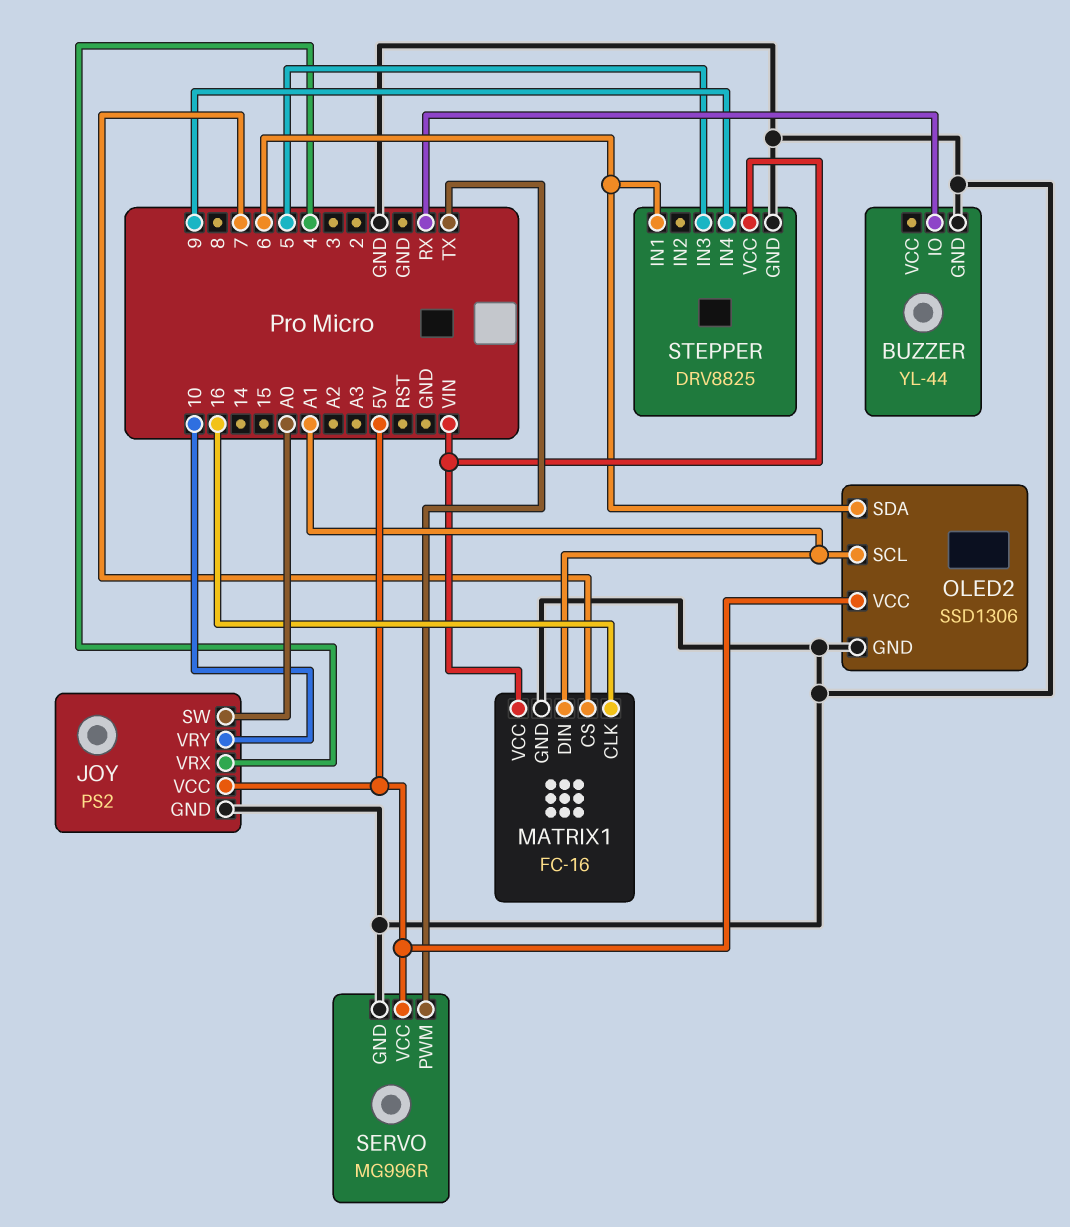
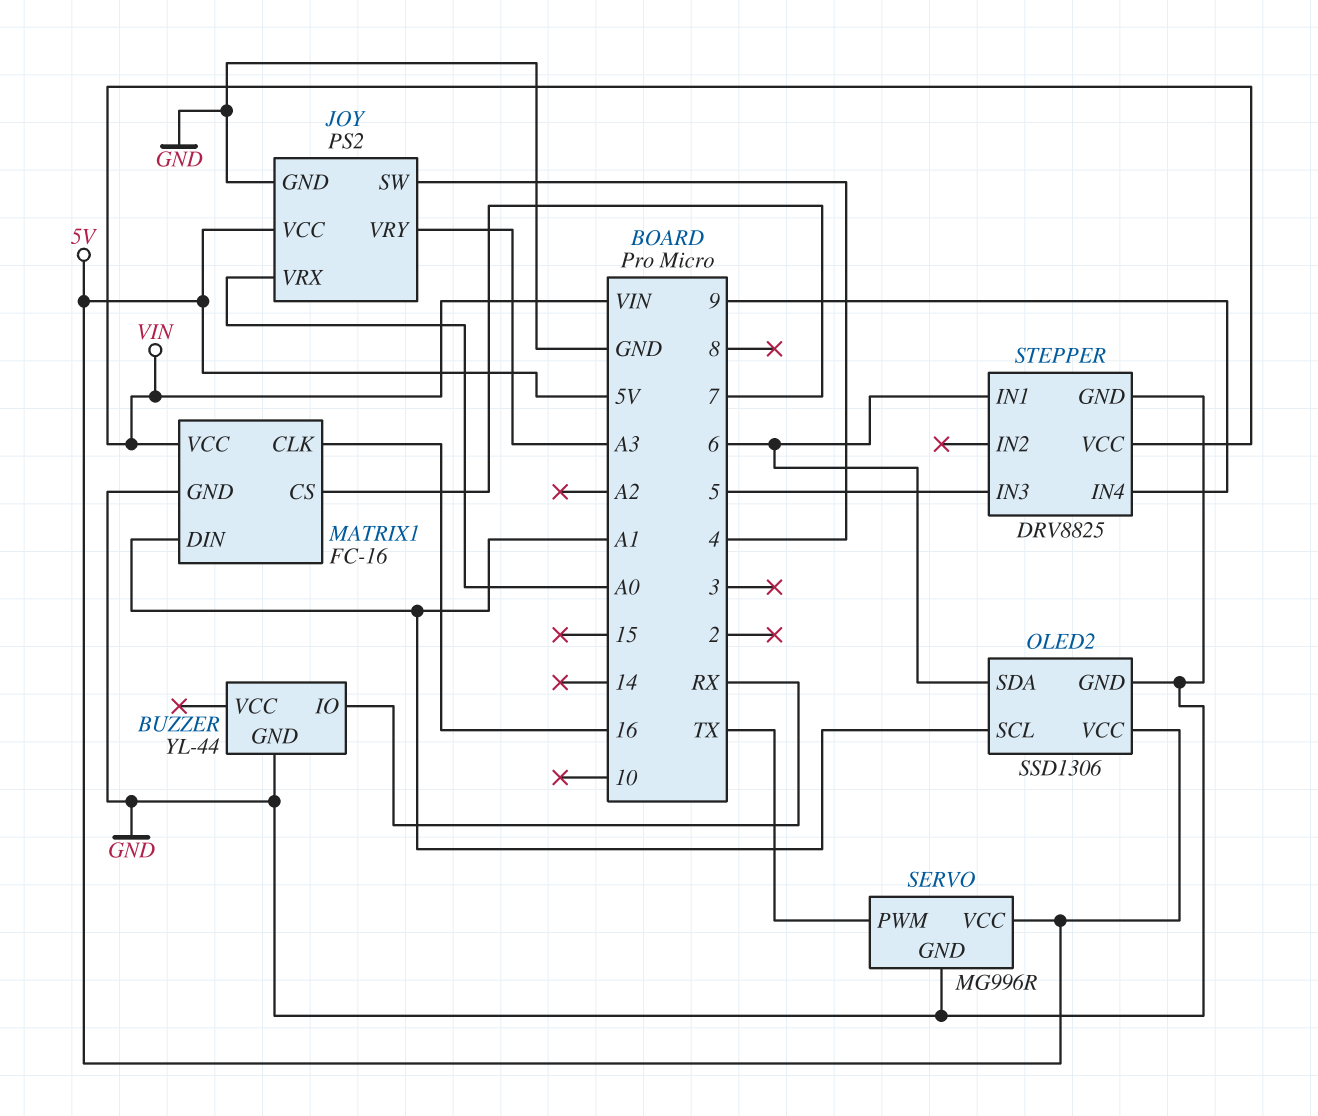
JOY pin SW: A0 -> 4
JOY pin VRX: 4 -> A0
JOY pin VRY: 10 -> A3

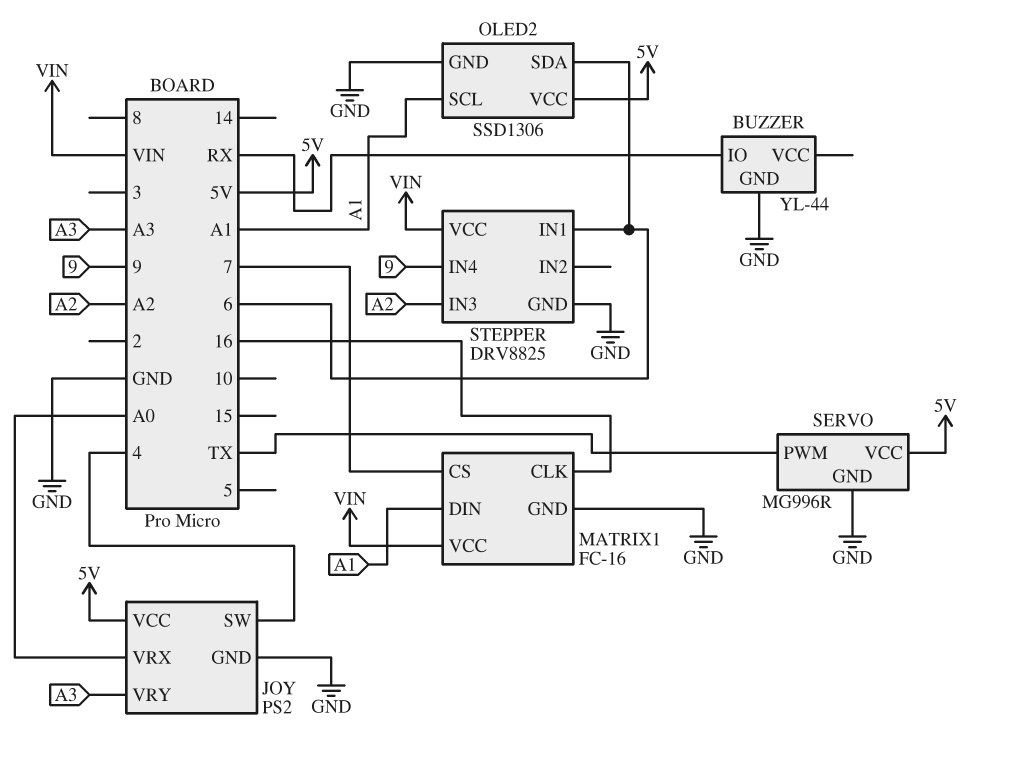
STEPPER pin IN3: 5 -> A2

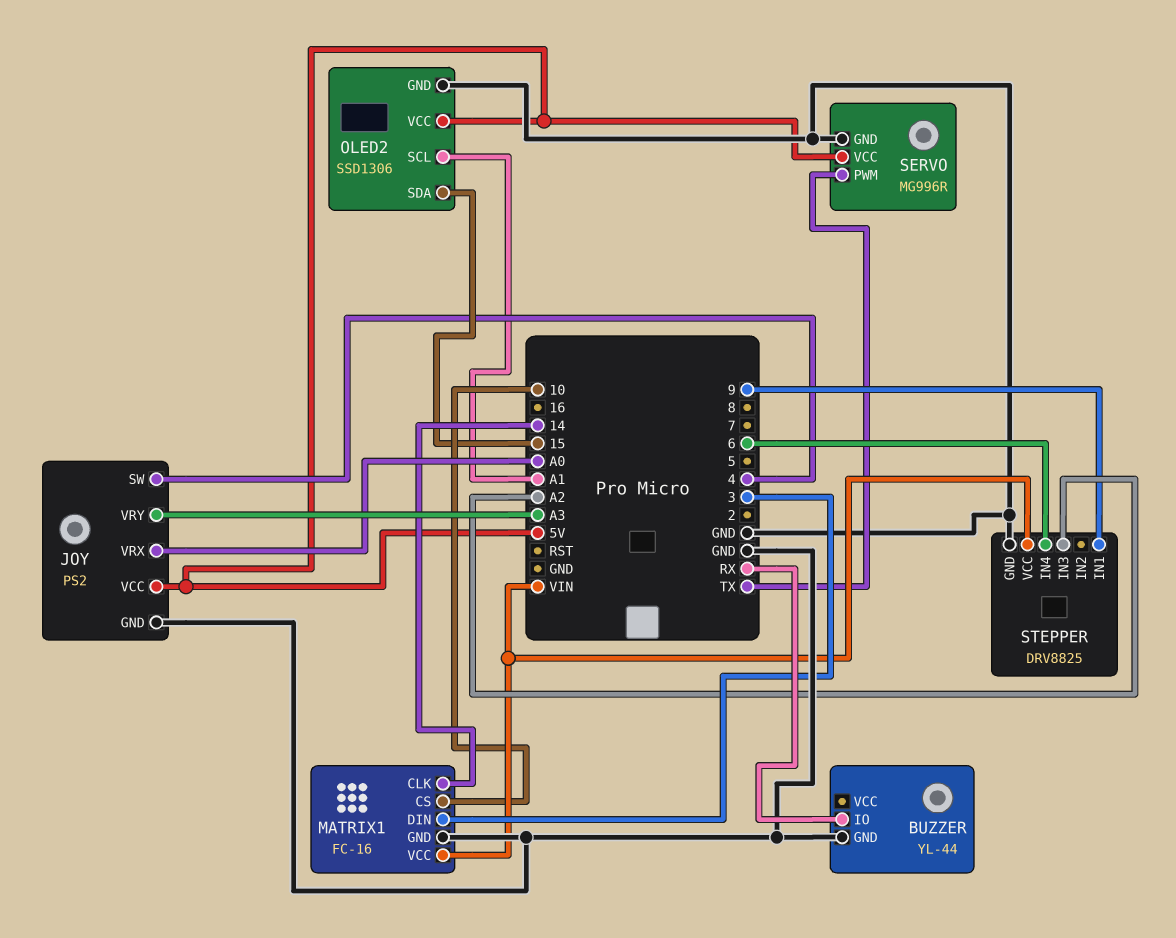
MATRIX1 pin CLK: 16 -> 14
MATRIX1 pin CS: 7 -> 10
MATRIX1 pin DIN: A1 -> 3
OLED2 pin SDA: 6 -> 15
STEPPER pin IN1: 6 -> 9
STEPPER pin IN4: 9 -> 6

